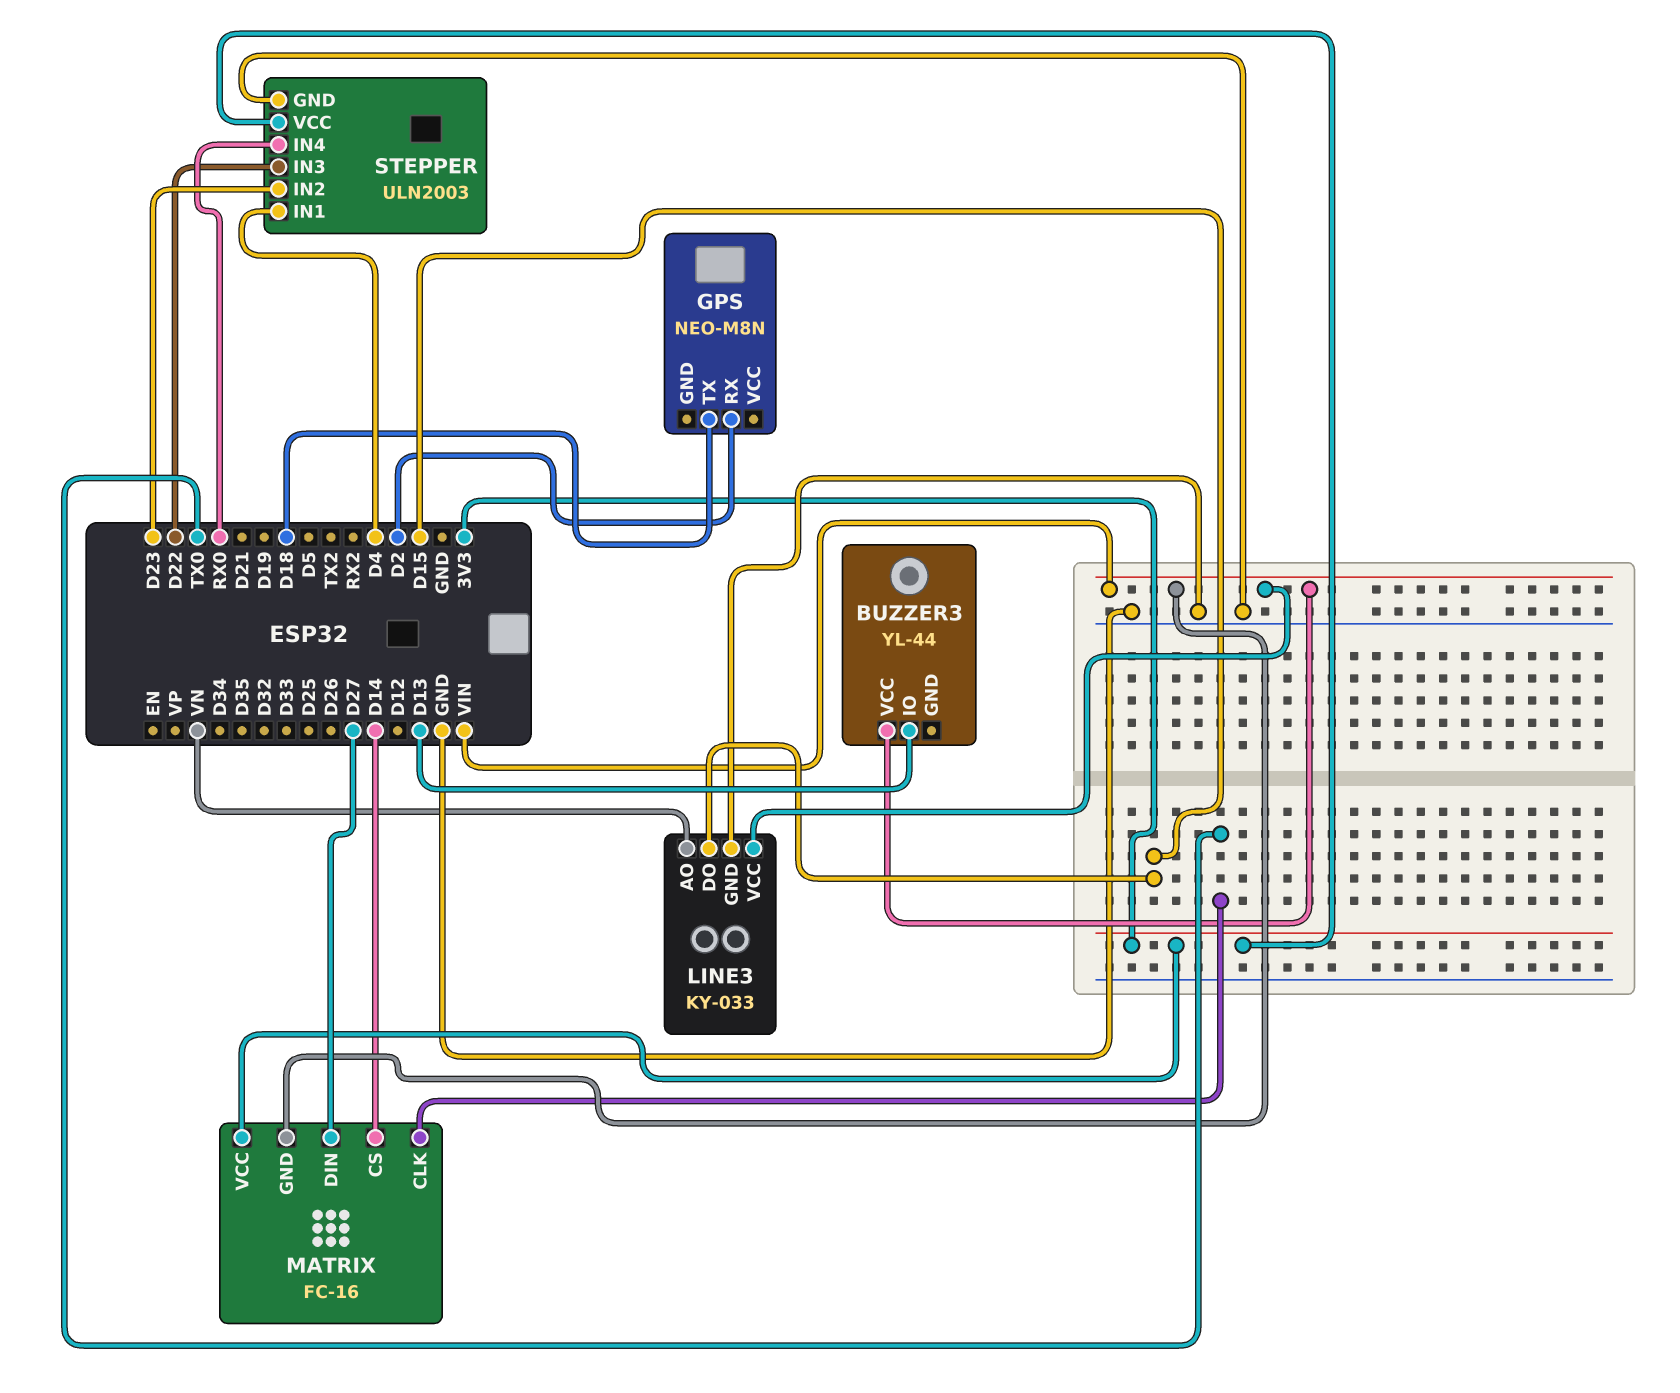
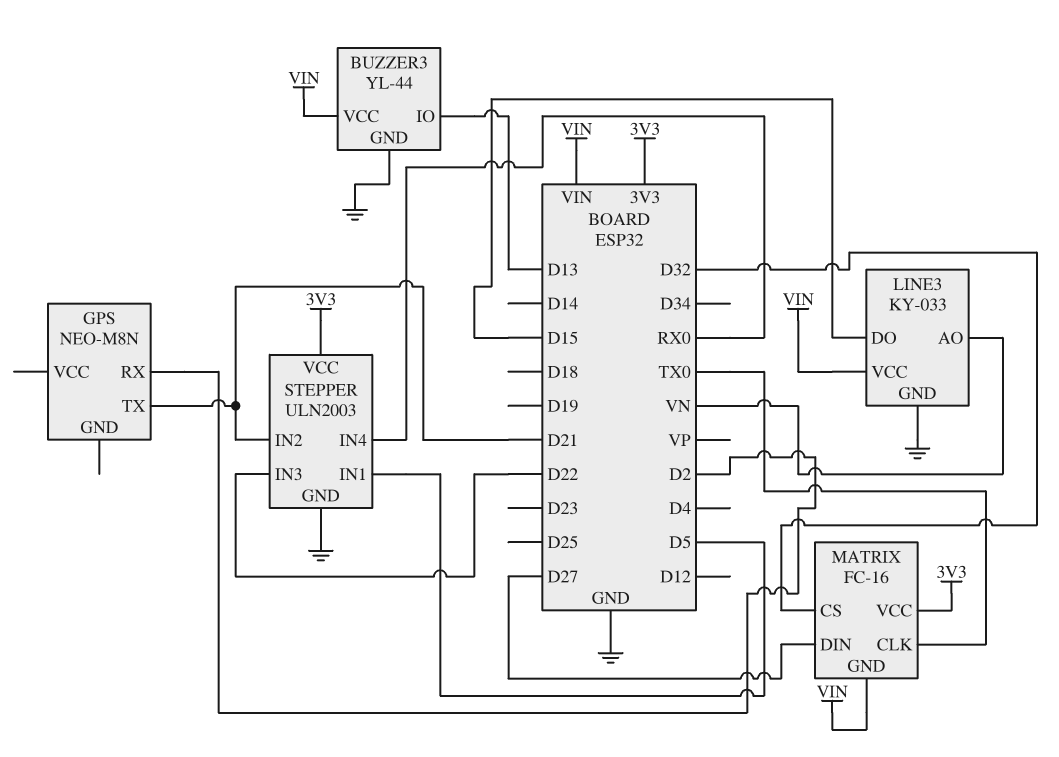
BUZZER3 pin GND: none -> GND
GPS pin TX: D18 -> D21
MATRIX pin CS: D14 -> D32
STEPPER pin IN1: D4 -> D5
STEPPER pin IN2: D23 -> D21

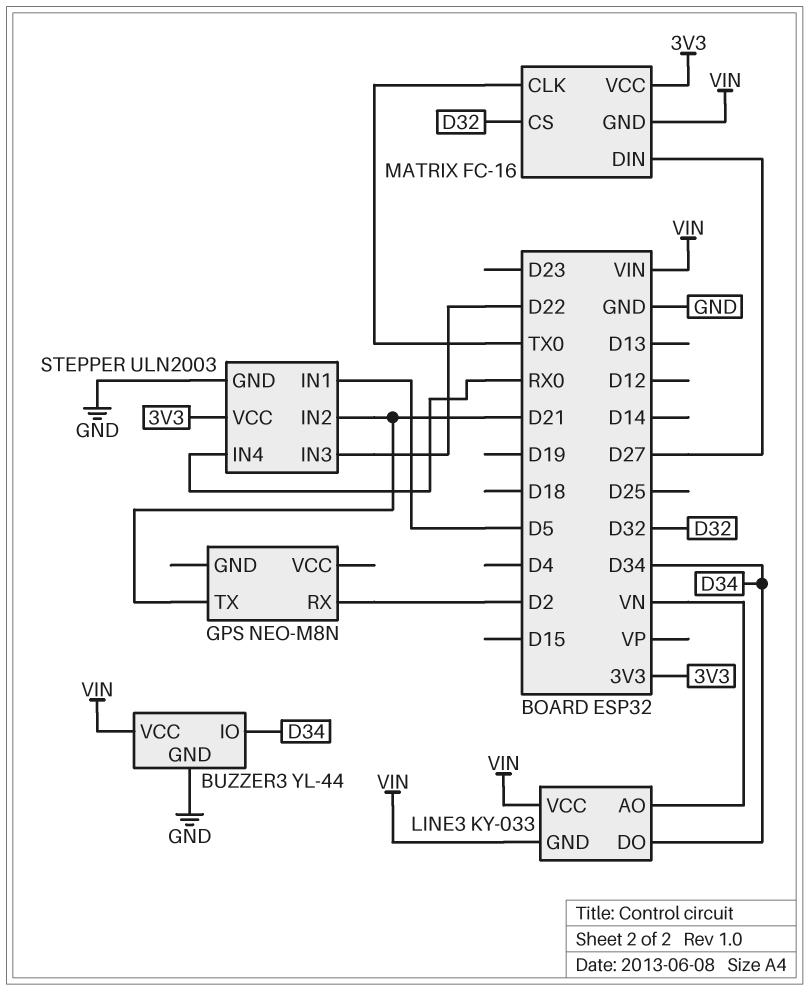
BUZZER3 pin IO: D13 -> D34
LINE3 pin DO: D15 -> D34
LINE3 pin GND: GND -> VIN

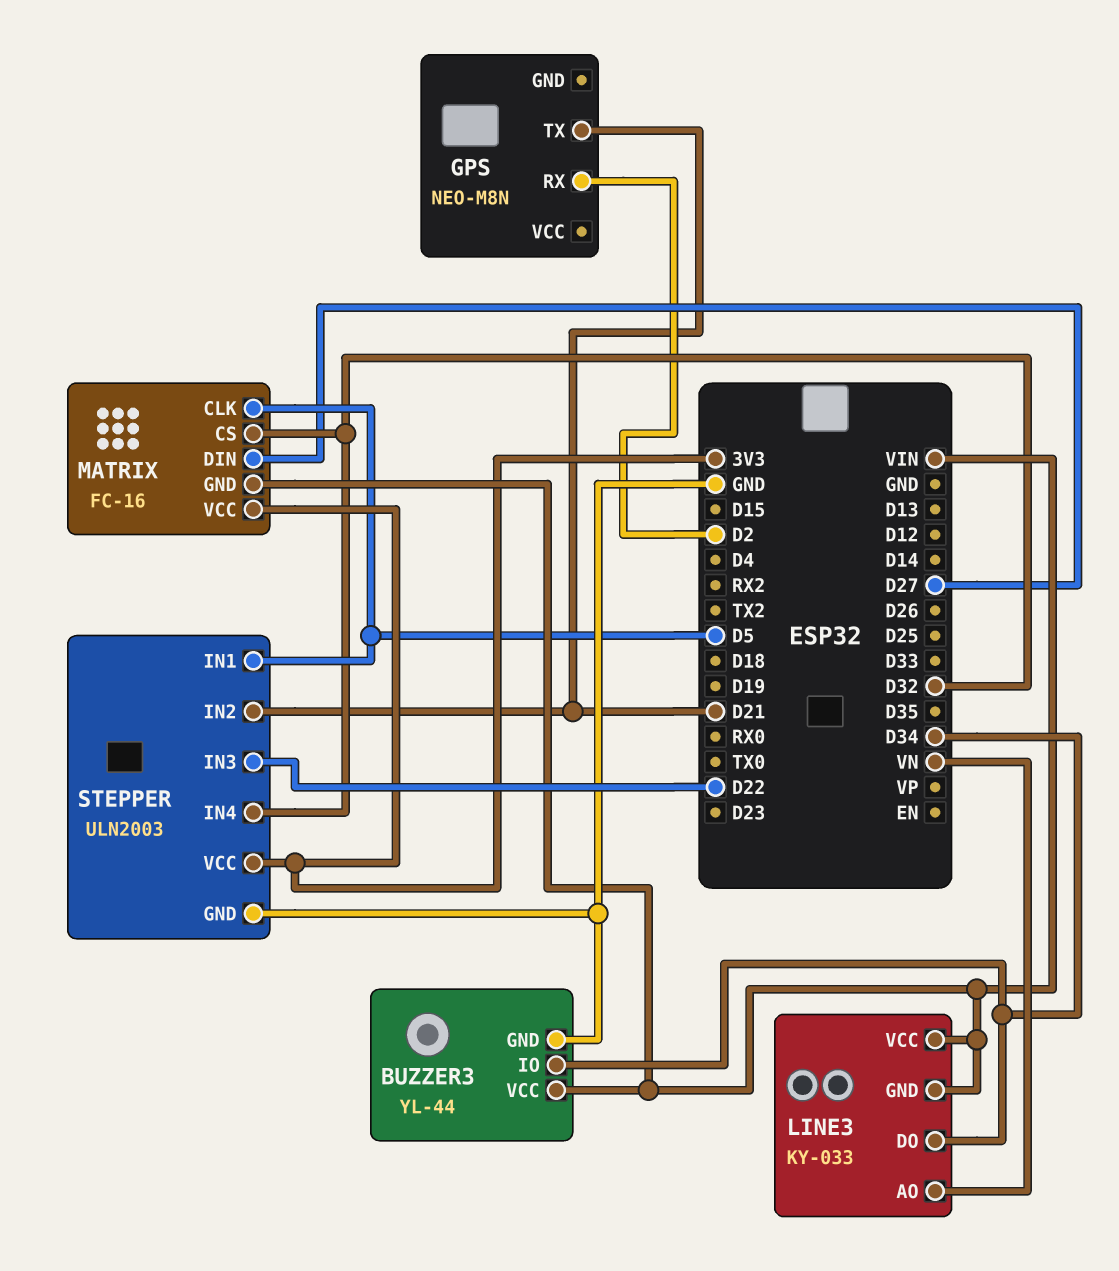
MATRIX pin CLK: TX0 -> D5
STEPPER pin IN4: RX0 -> D32

